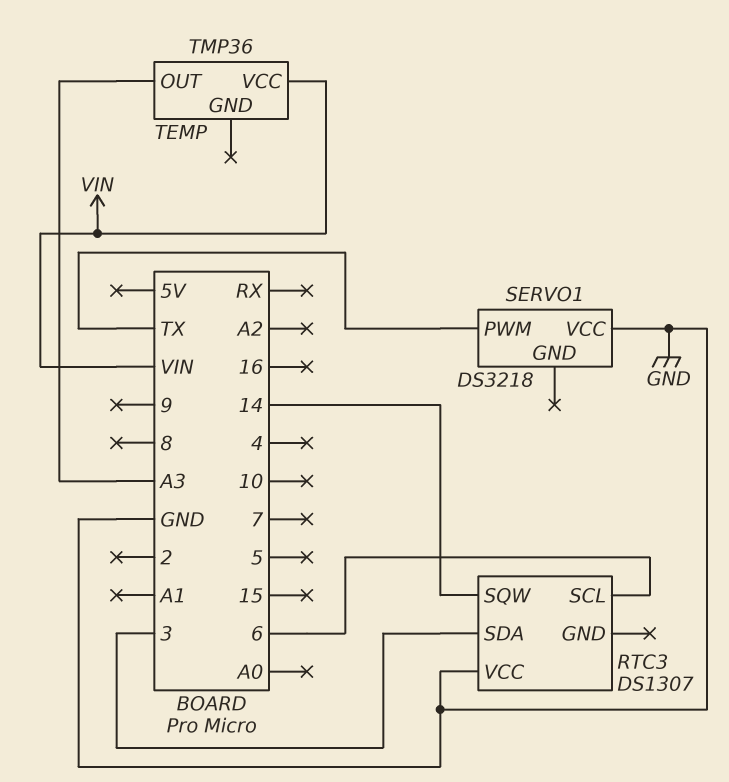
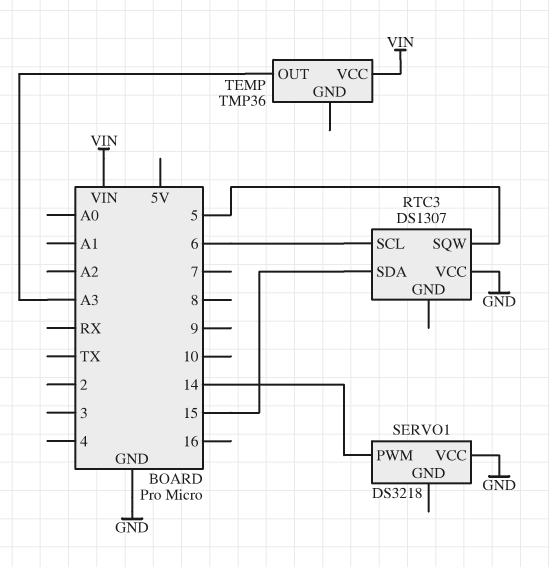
RTC3 pin SDA: 3 -> 15
RTC3 pin SQW: 14 -> 5
SERVO1 pin PWM: TX -> 14

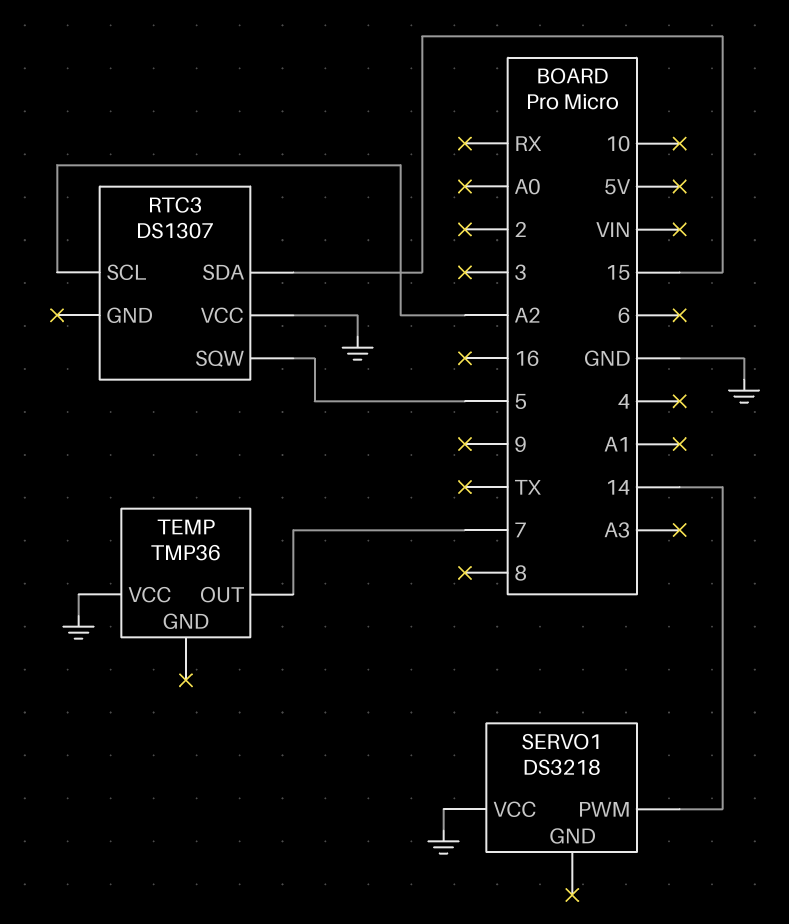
RTC3 pin SCL: 6 -> A2
TEMP pin OUT: A3 -> 7
TEMP pin VCC: VIN -> GND

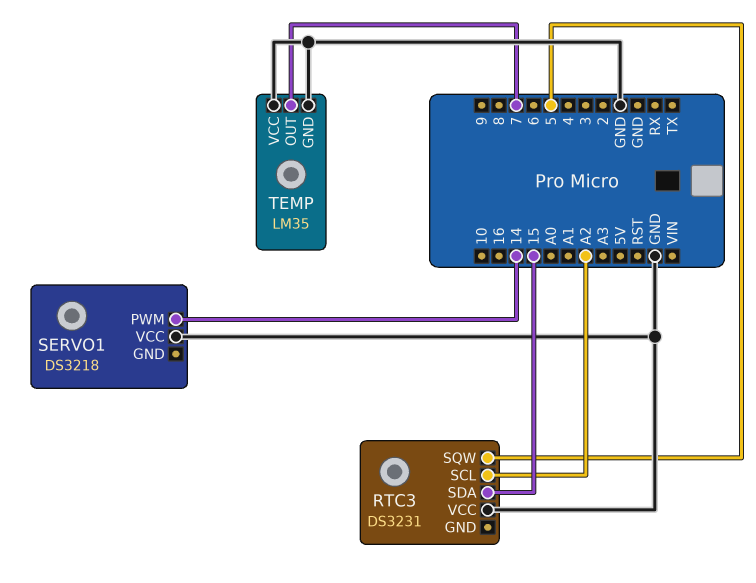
RTC3: DS1307 -> DS3231
TEMP: TMP36 -> LM35
TEMP pin GND: none -> GND

